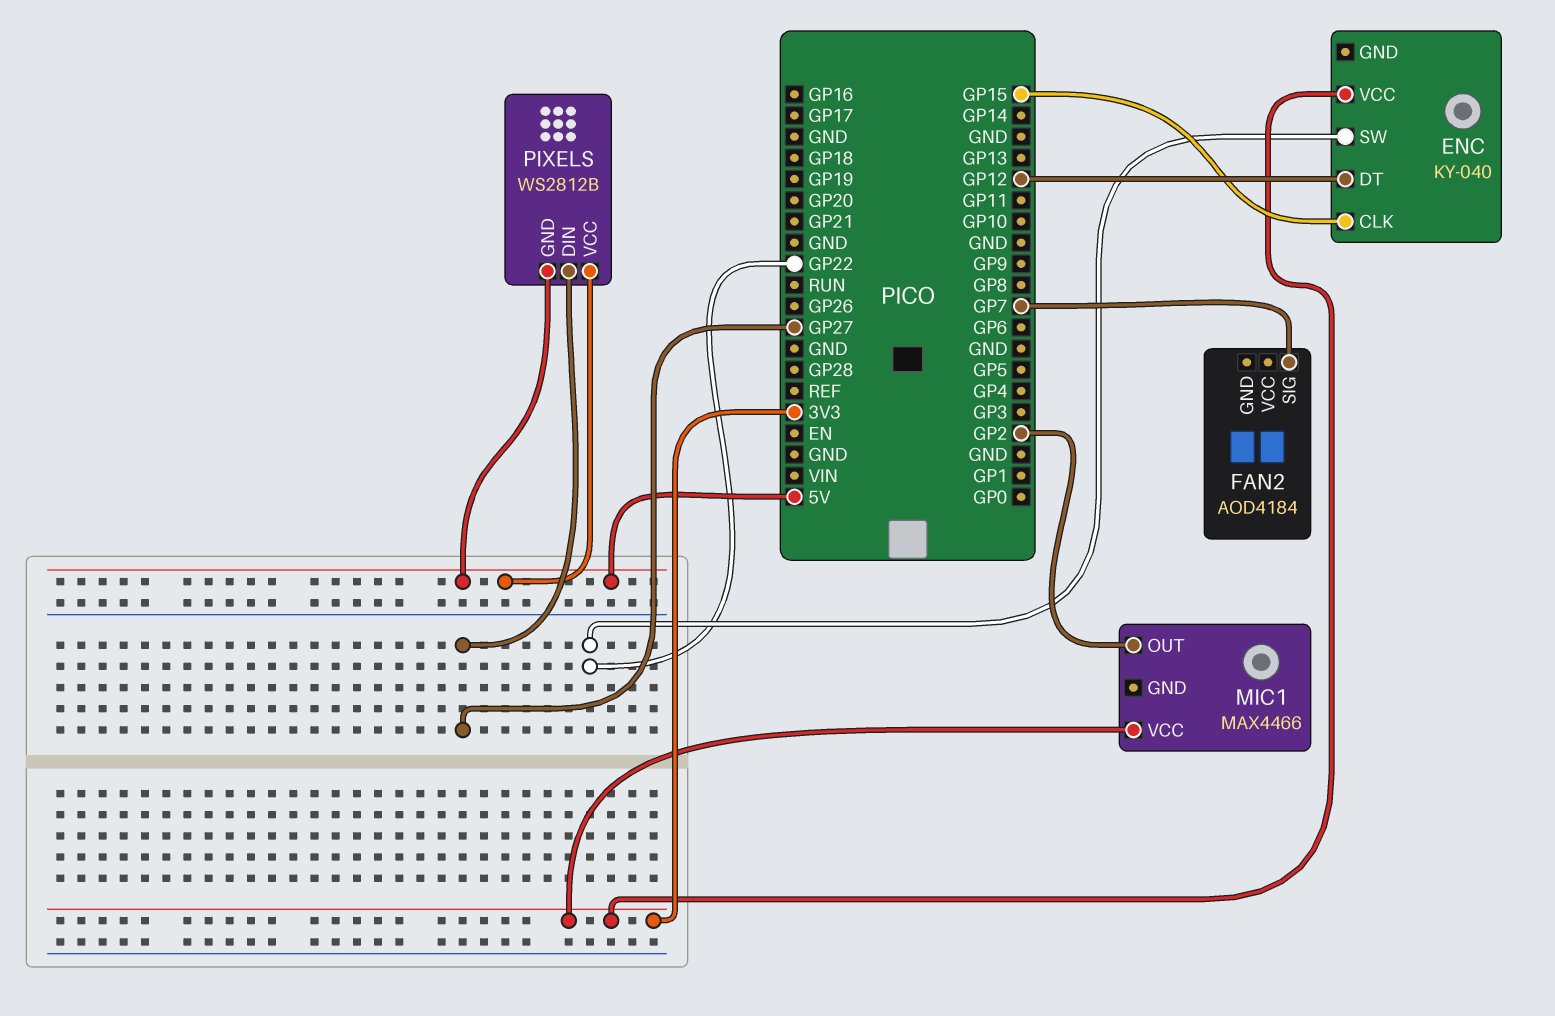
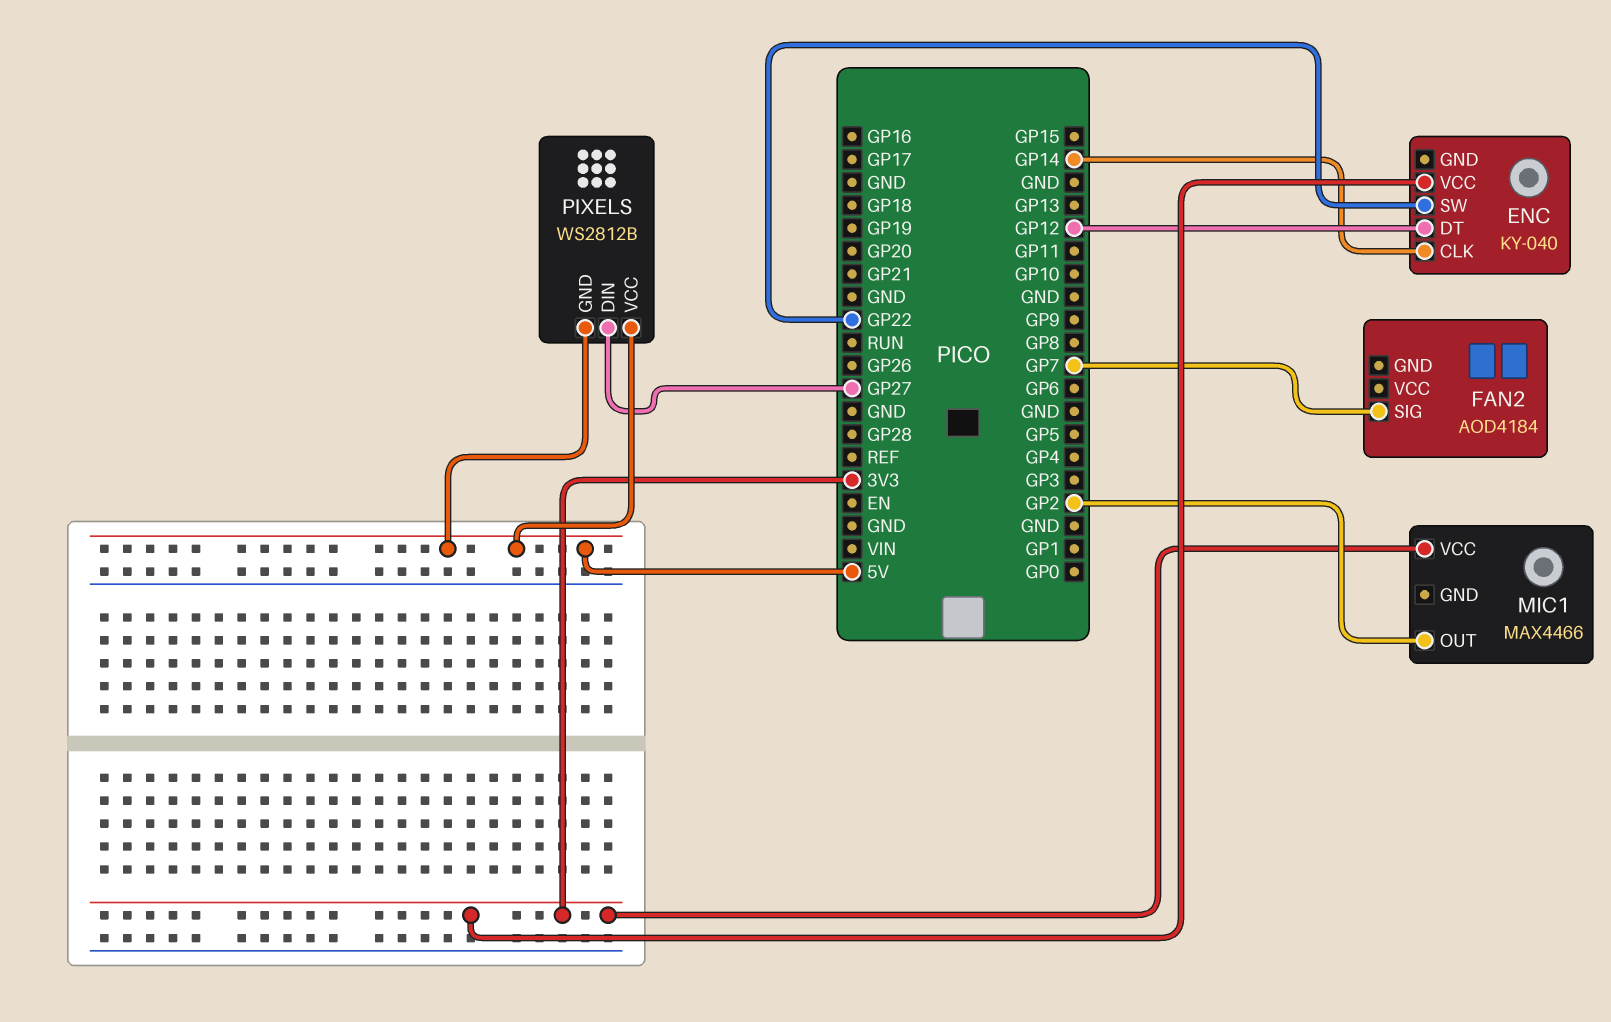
ENC pin CLK: GP15 -> GP14

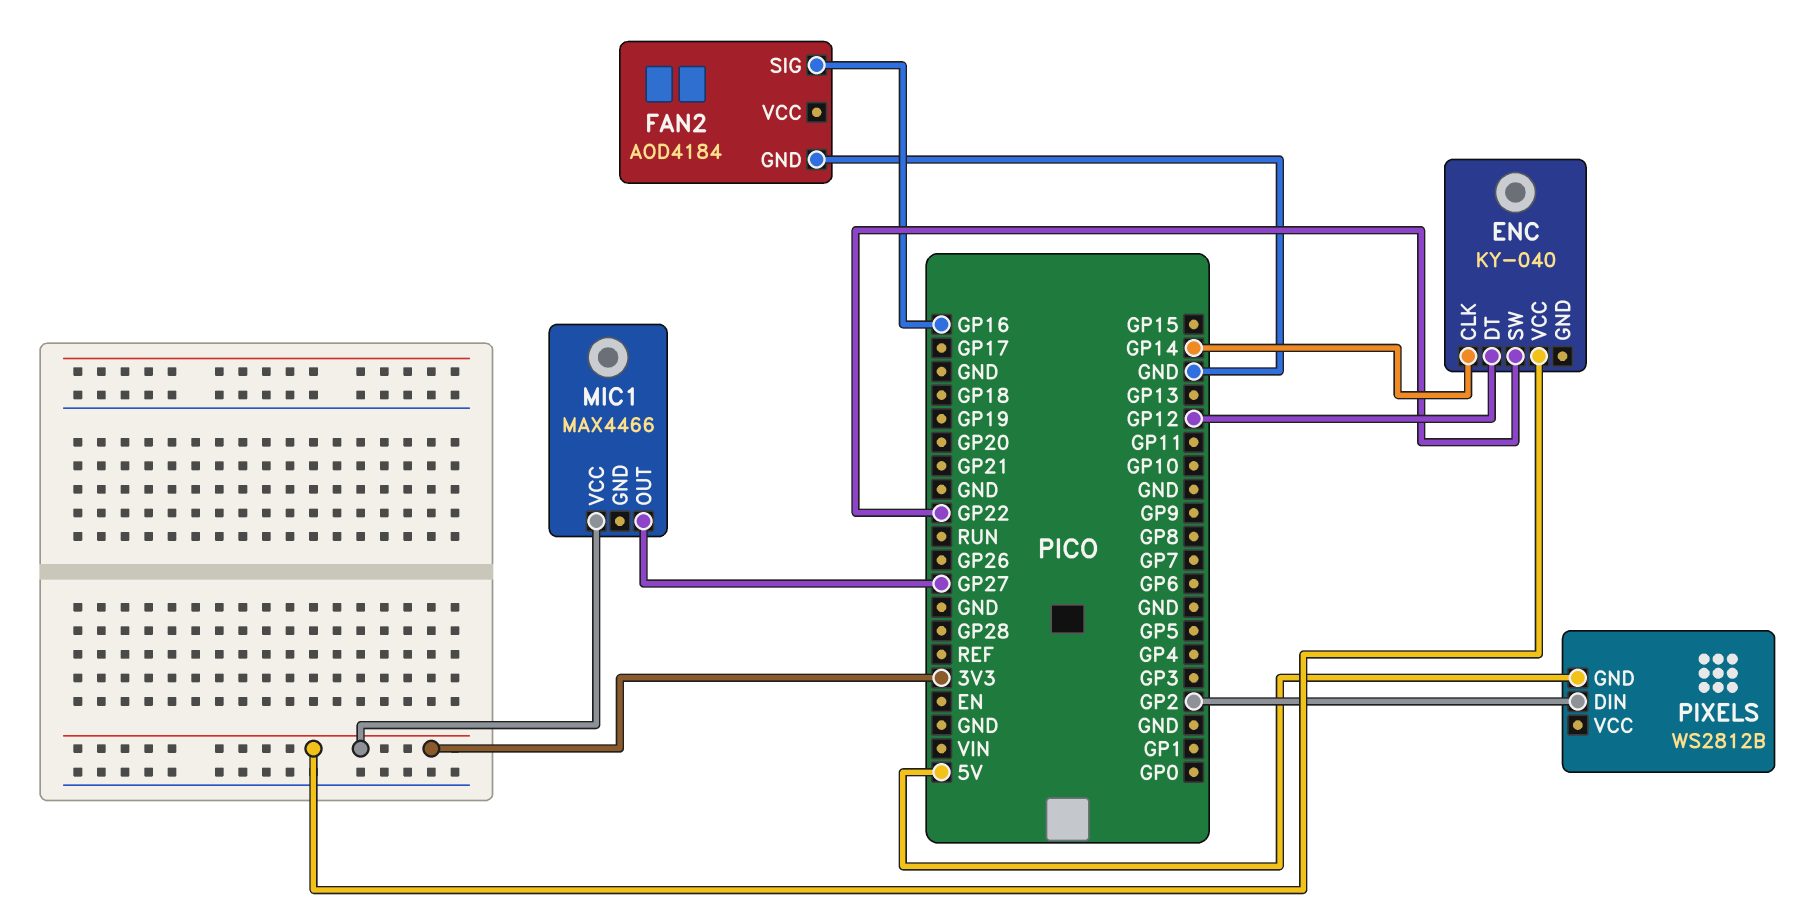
FAN2 pin GND: none -> GND
FAN2 pin SIG: GP7 -> GP16
MIC1 pin OUT: GP2 -> GP27
PIXELS pin DIN: GP27 -> GP2
PIXELS pin VCC: 5V -> none

